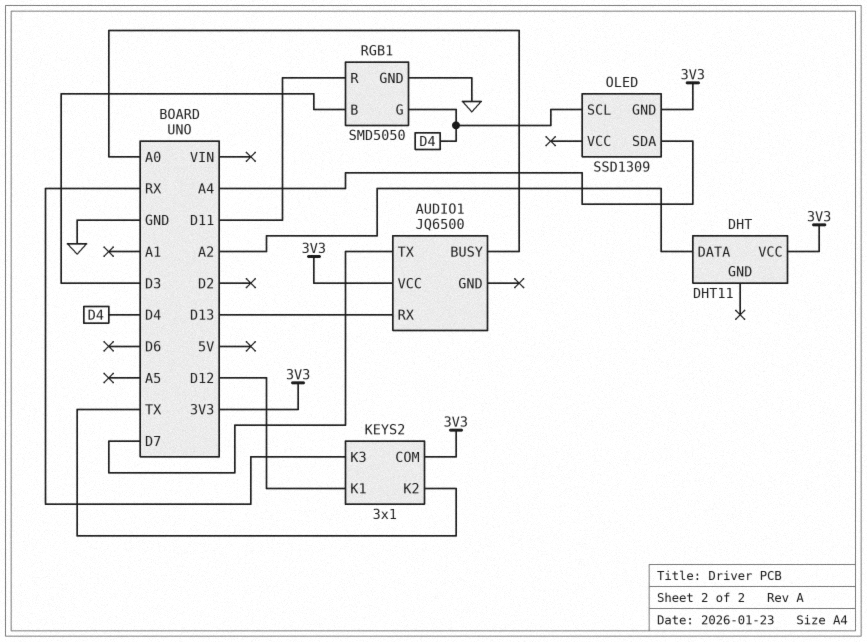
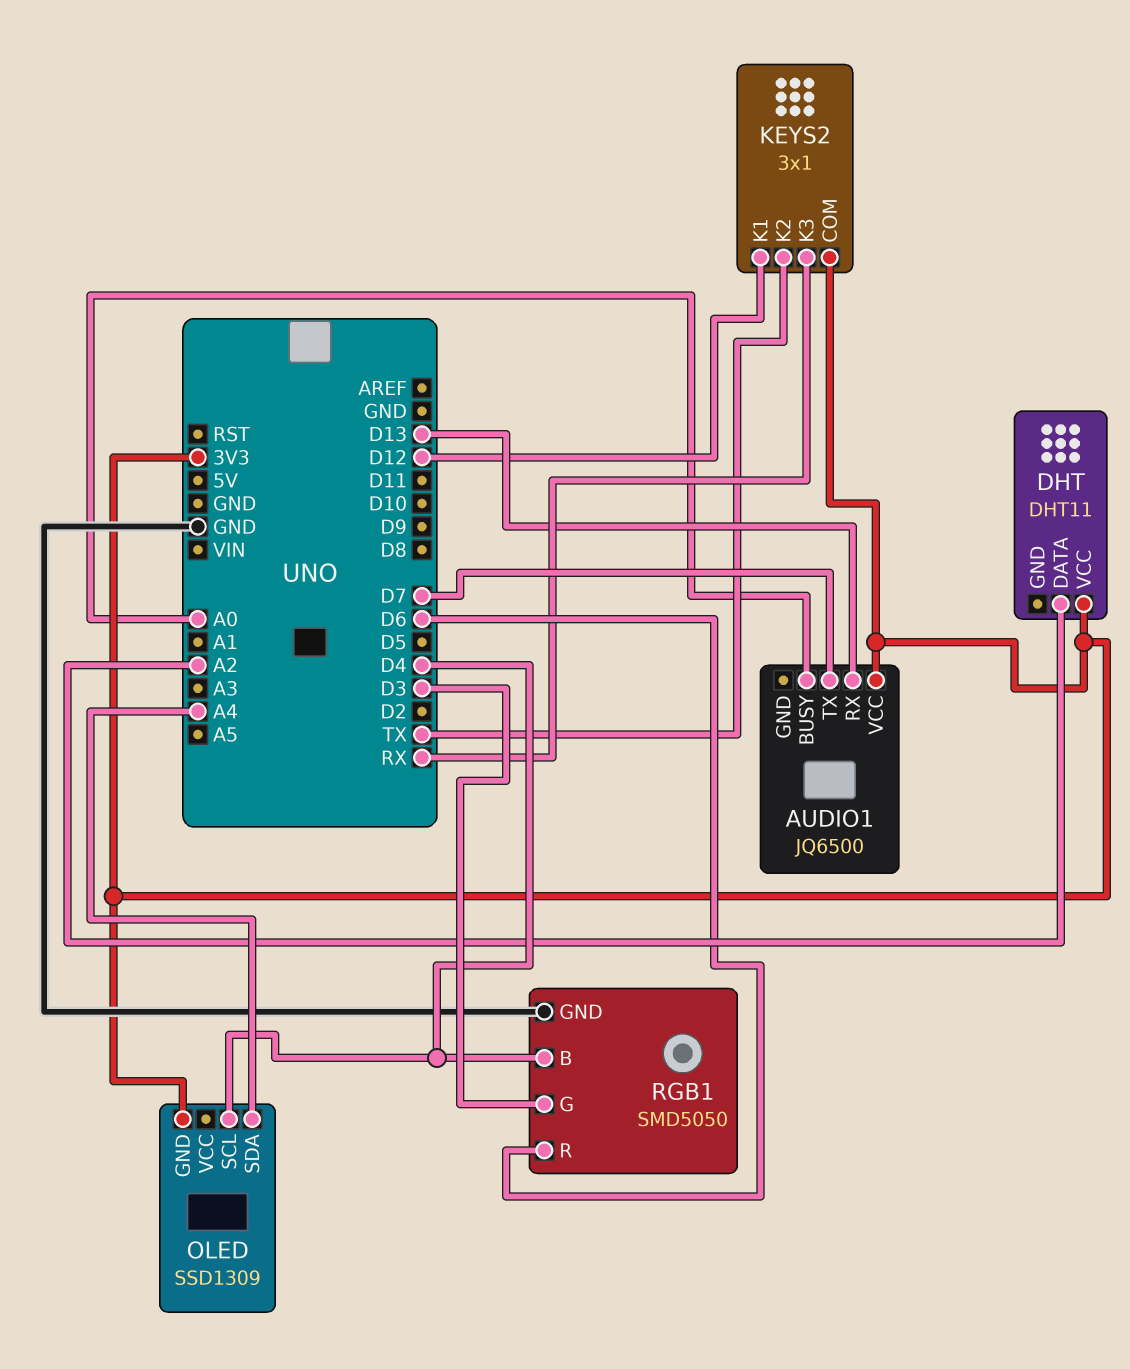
RGB1 pin B: D3 -> D4
RGB1 pin G: D4 -> D3
RGB1 pin R: D11 -> D6

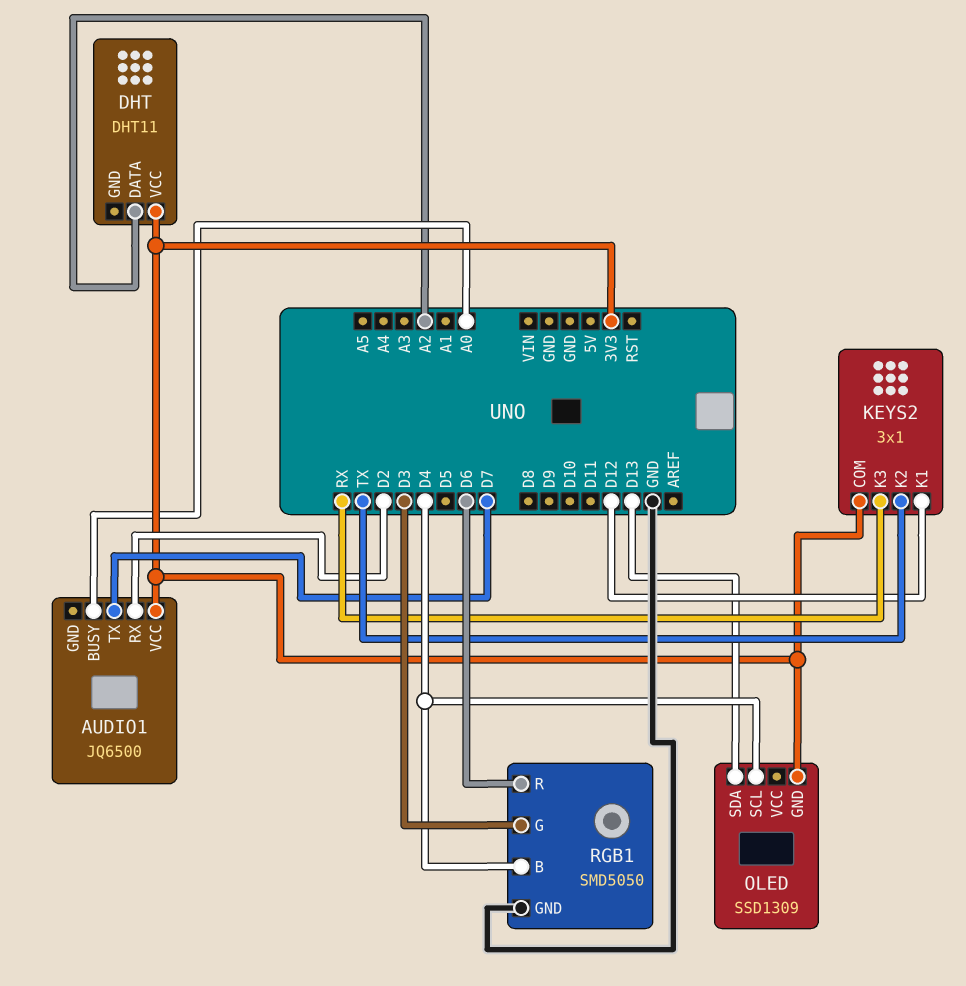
AUDIO1 pin RX: D13 -> D2
OLED pin SDA: A4 -> D13

